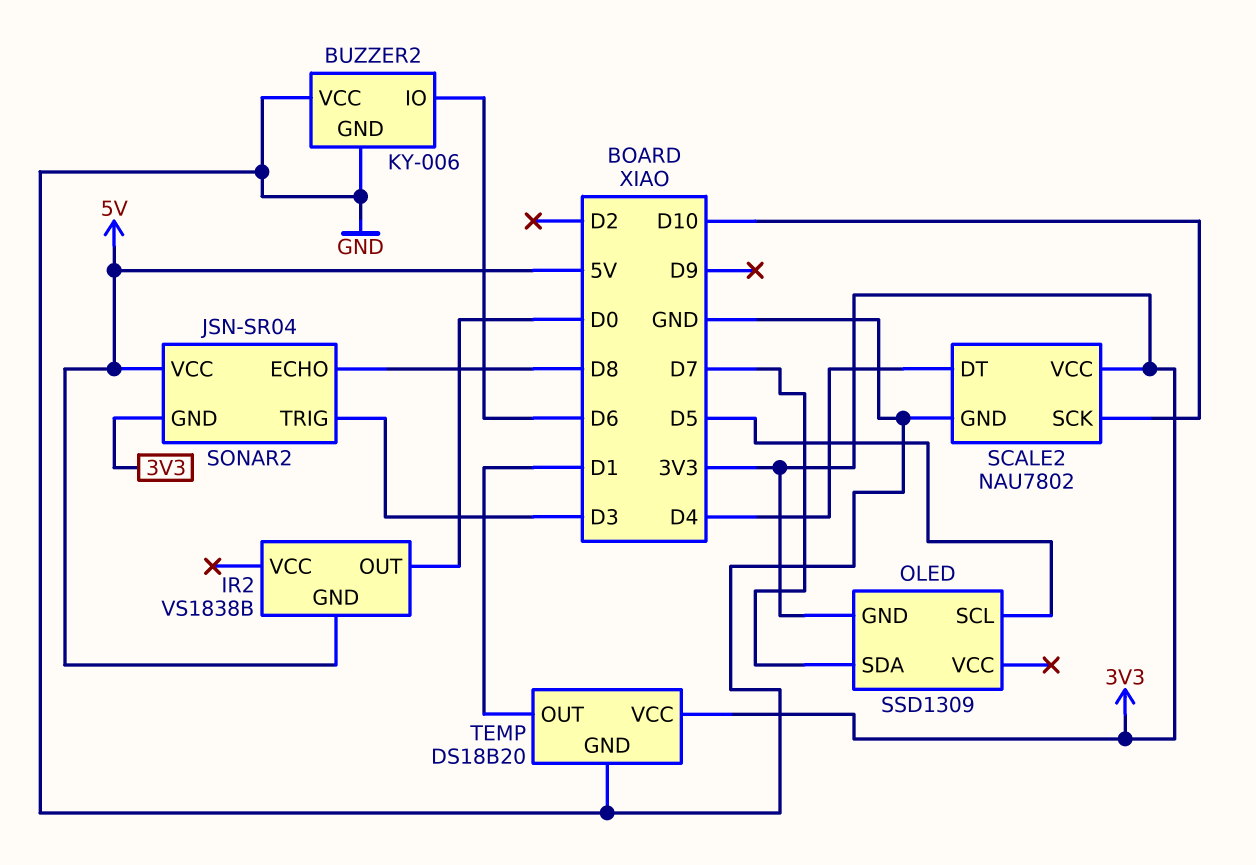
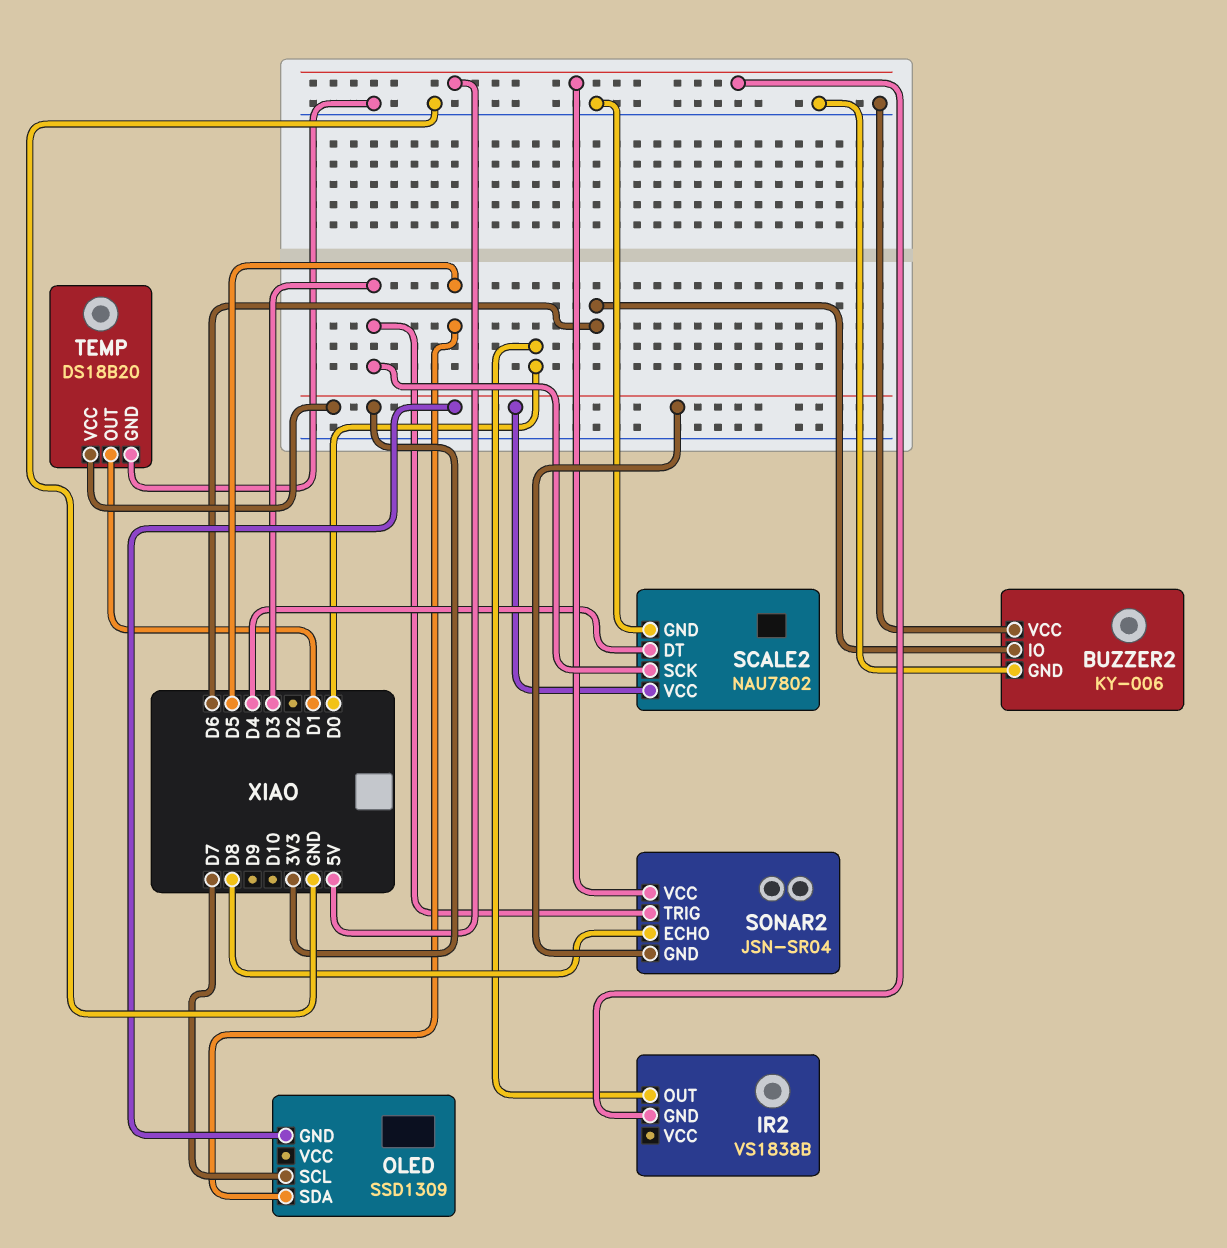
OLED pin SCL: D5 -> D7
OLED pin SDA: D7 -> D5
SCALE2 pin SCK: D10 -> D3

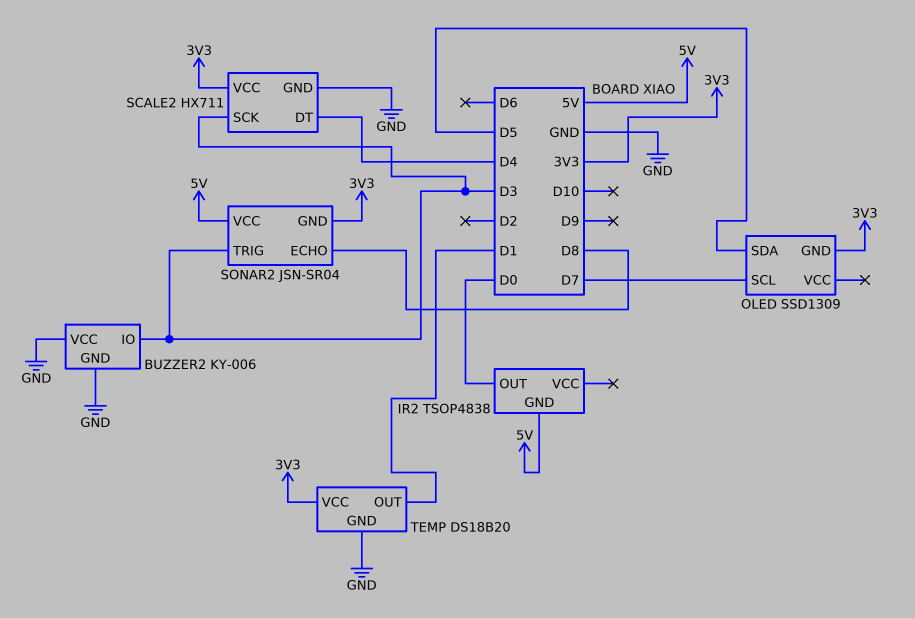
BUZZER2 pin IO: D6 -> D3
IR2: VS1838B -> TSOP4838
SCALE2: NAU7802 -> HX711

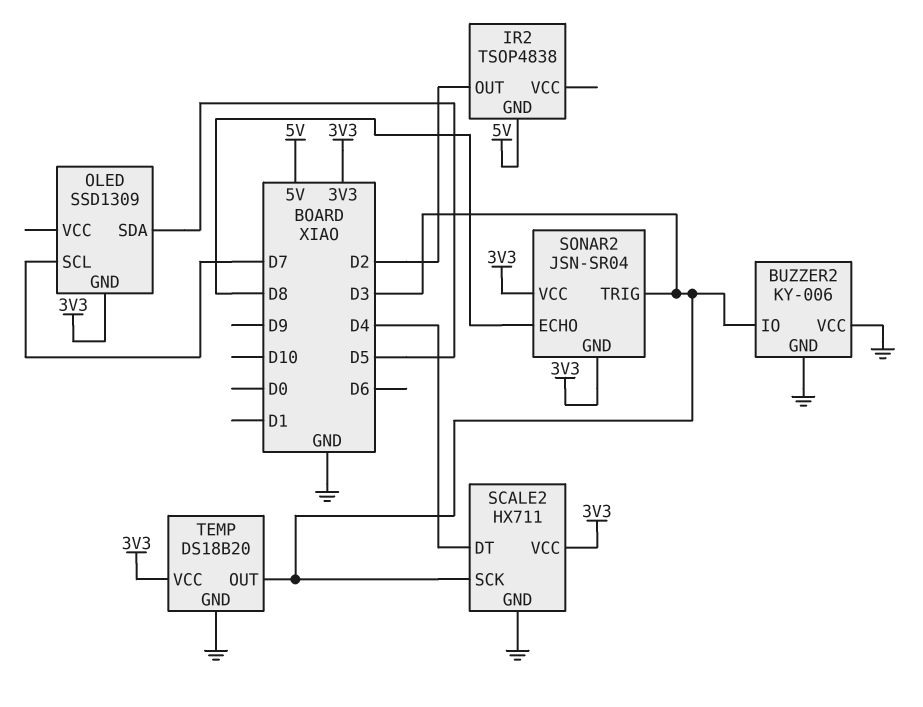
IR2 pin OUT: D0 -> D2
SONAR2 pin VCC: 5V -> 3V3
TEMP pin OUT: D1 -> D3

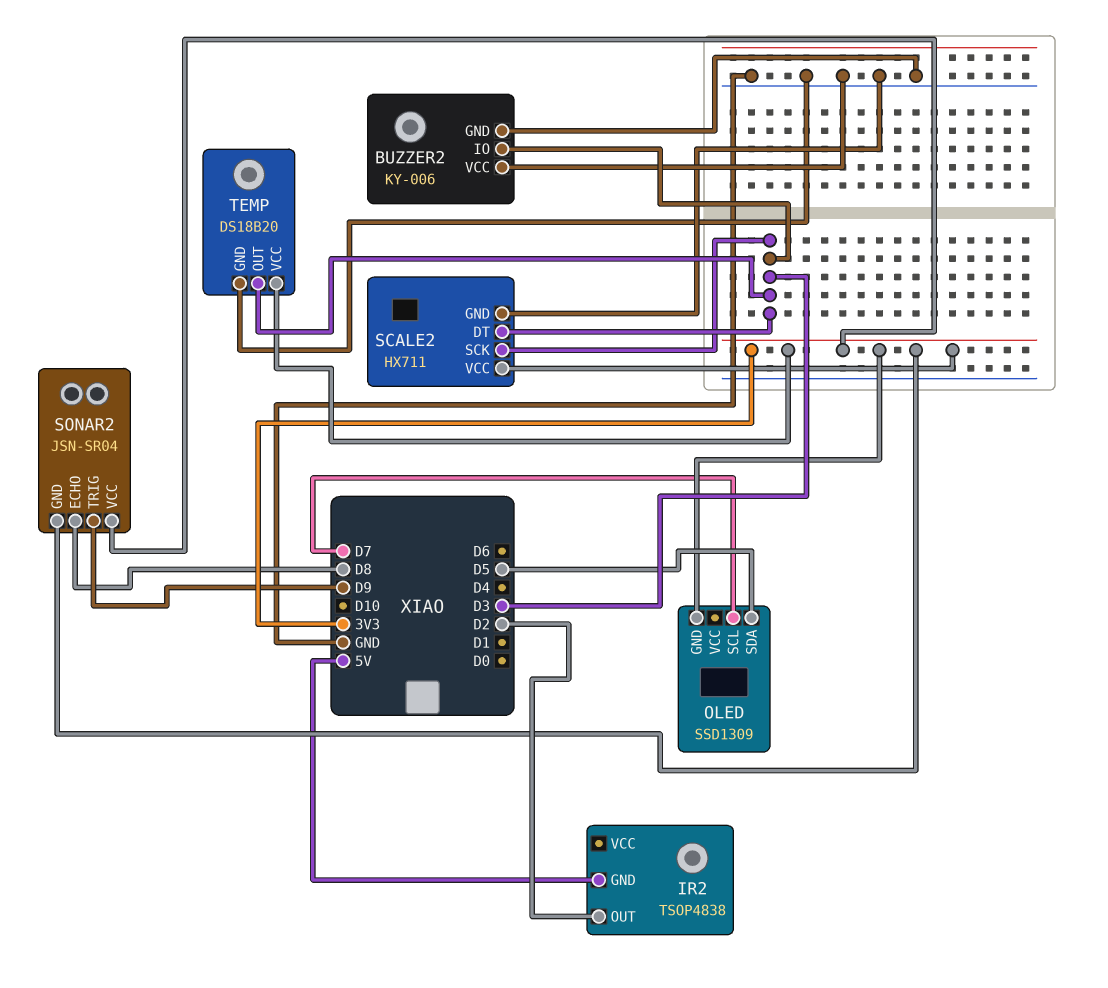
SCALE2 pin DT: D4 -> D3
SONAR2 pin TRIG: D3 -> D9

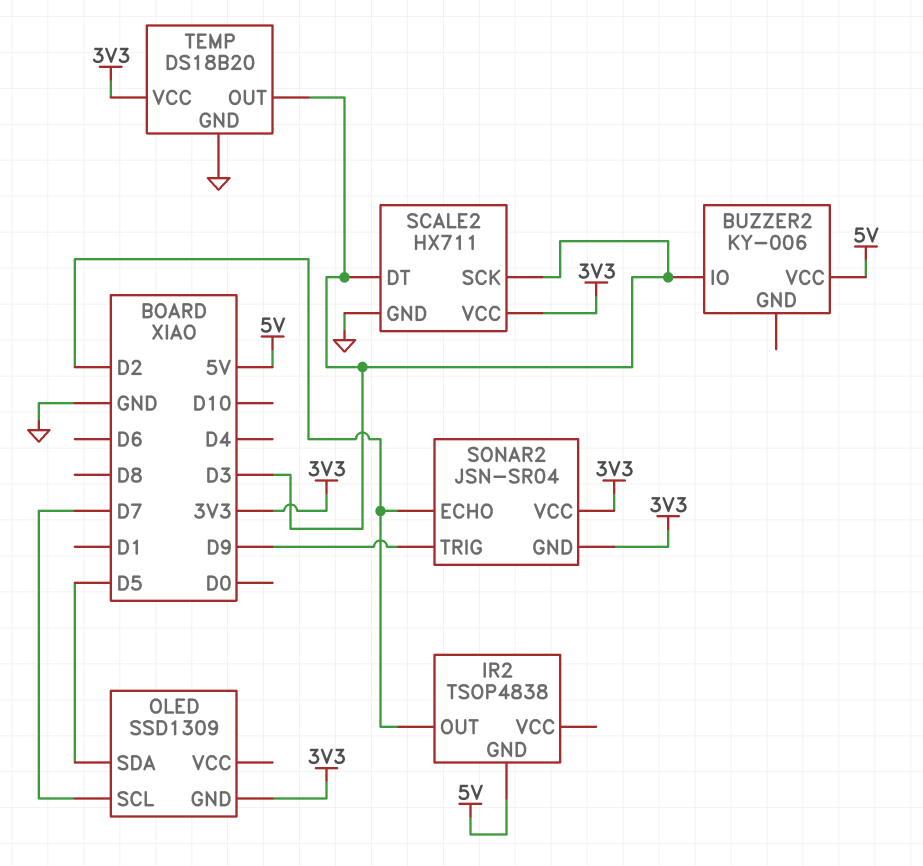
BUZZER2 pin GND: GND -> none
BUZZER2 pin VCC: GND -> 5V
SONAR2 pin ECHO: D8 -> D2

